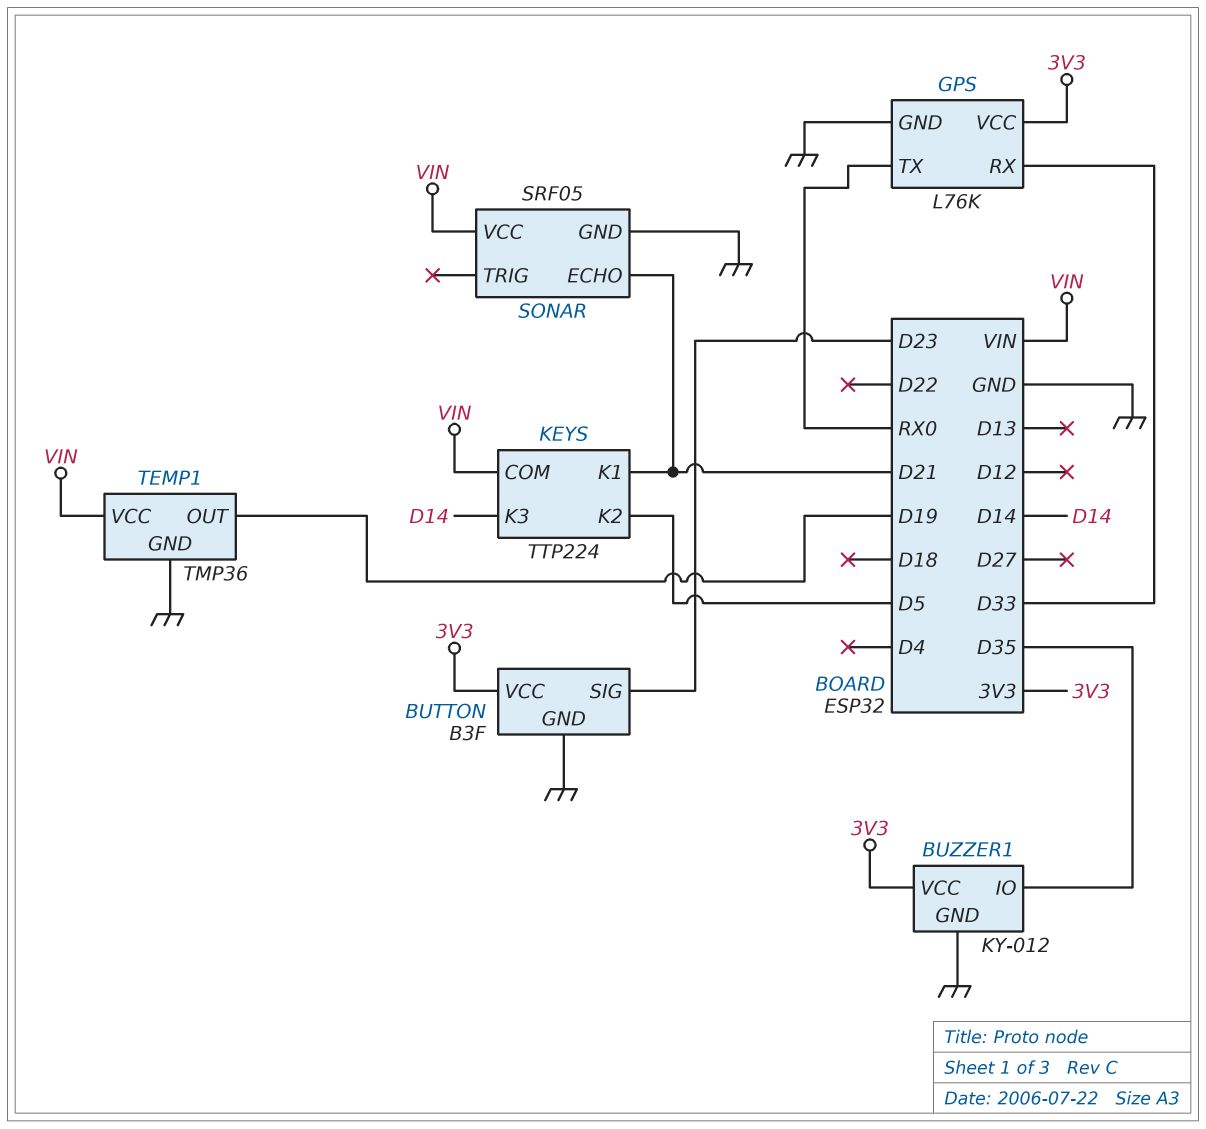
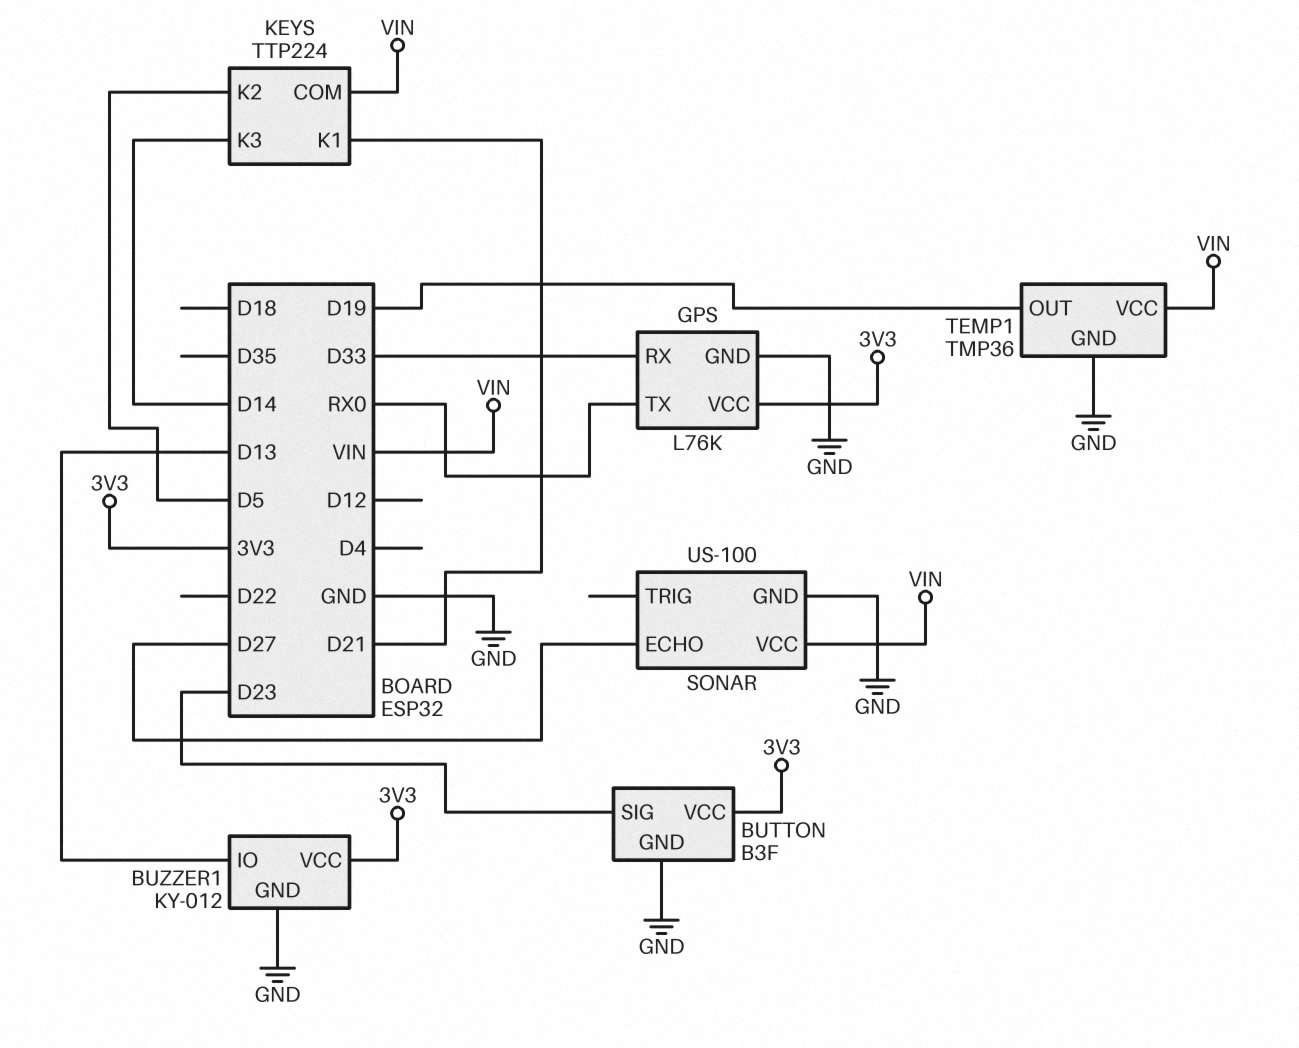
BUZZER1 pin IO: D35 -> D13
SONAR: SRF05 -> US-100
SONAR pin ECHO: D21 -> D27

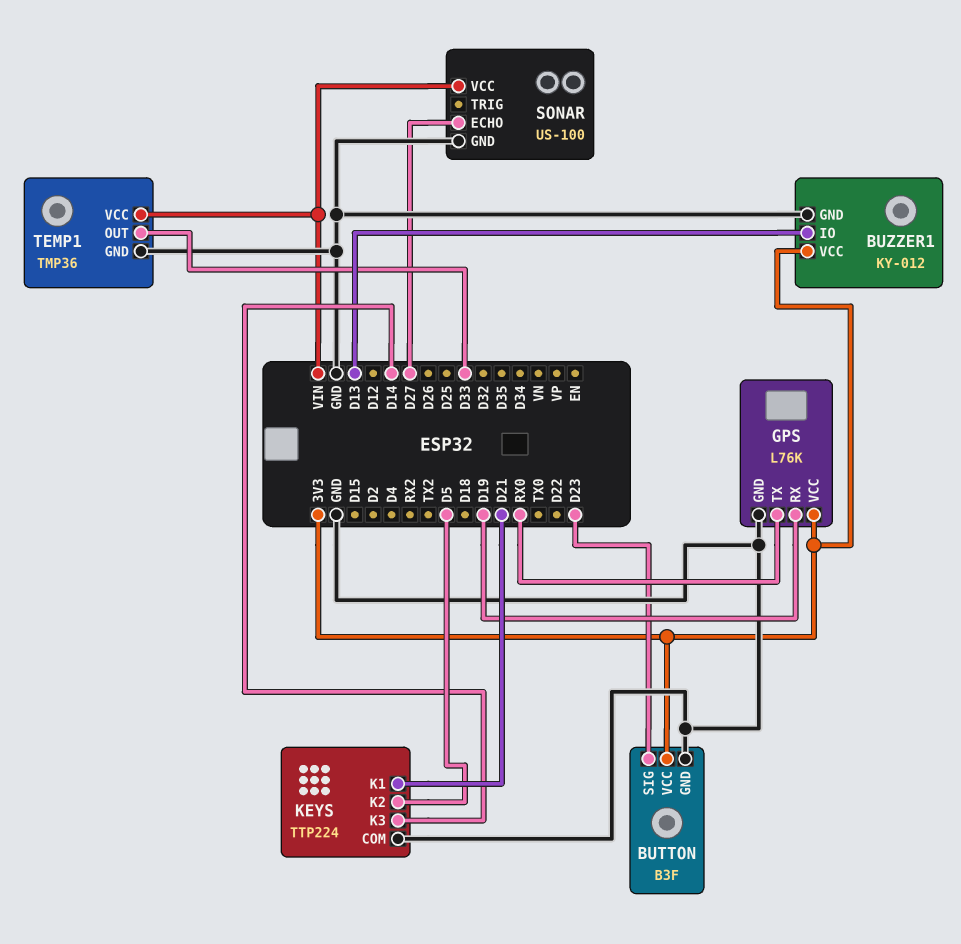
GPS pin RX: D33 -> D19
KEYS pin COM: VIN -> GND
TEMP1 pin OUT: D19 -> D33

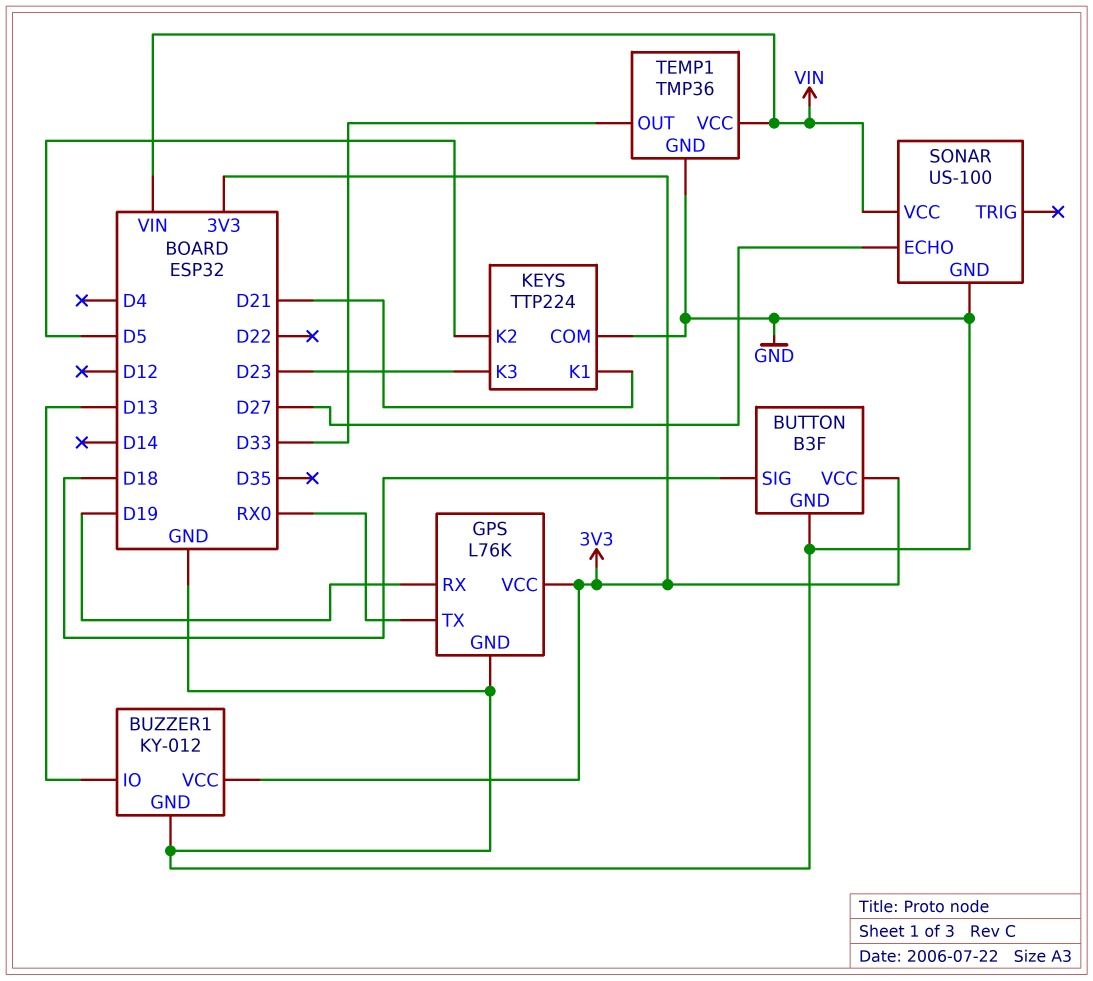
BUTTON pin SIG: D23 -> D18
KEYS pin K3: D14 -> D23

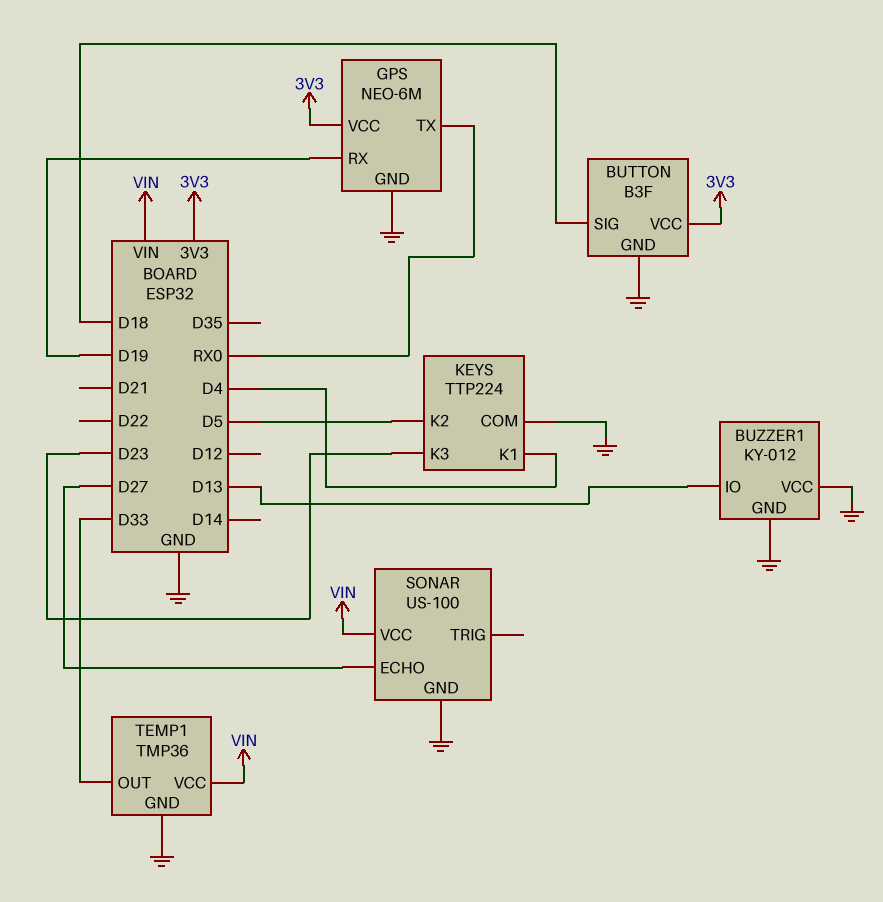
BUZZER1 pin VCC: 3V3 -> GND
GPS: L76K -> NEO-6M
KEYS pin K1: D21 -> D4

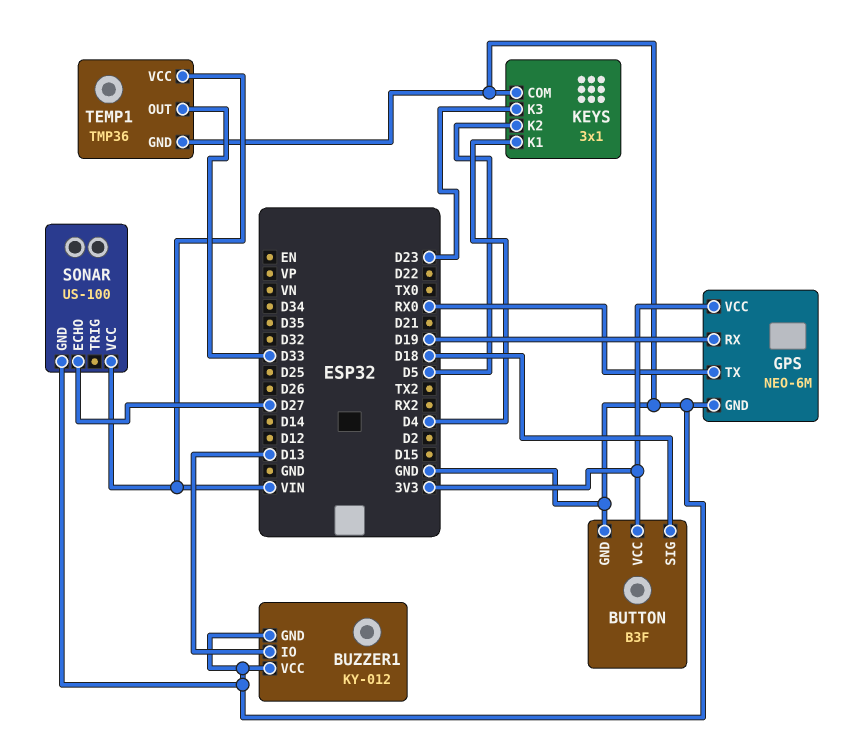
KEYS: TTP224 -> 3x1

